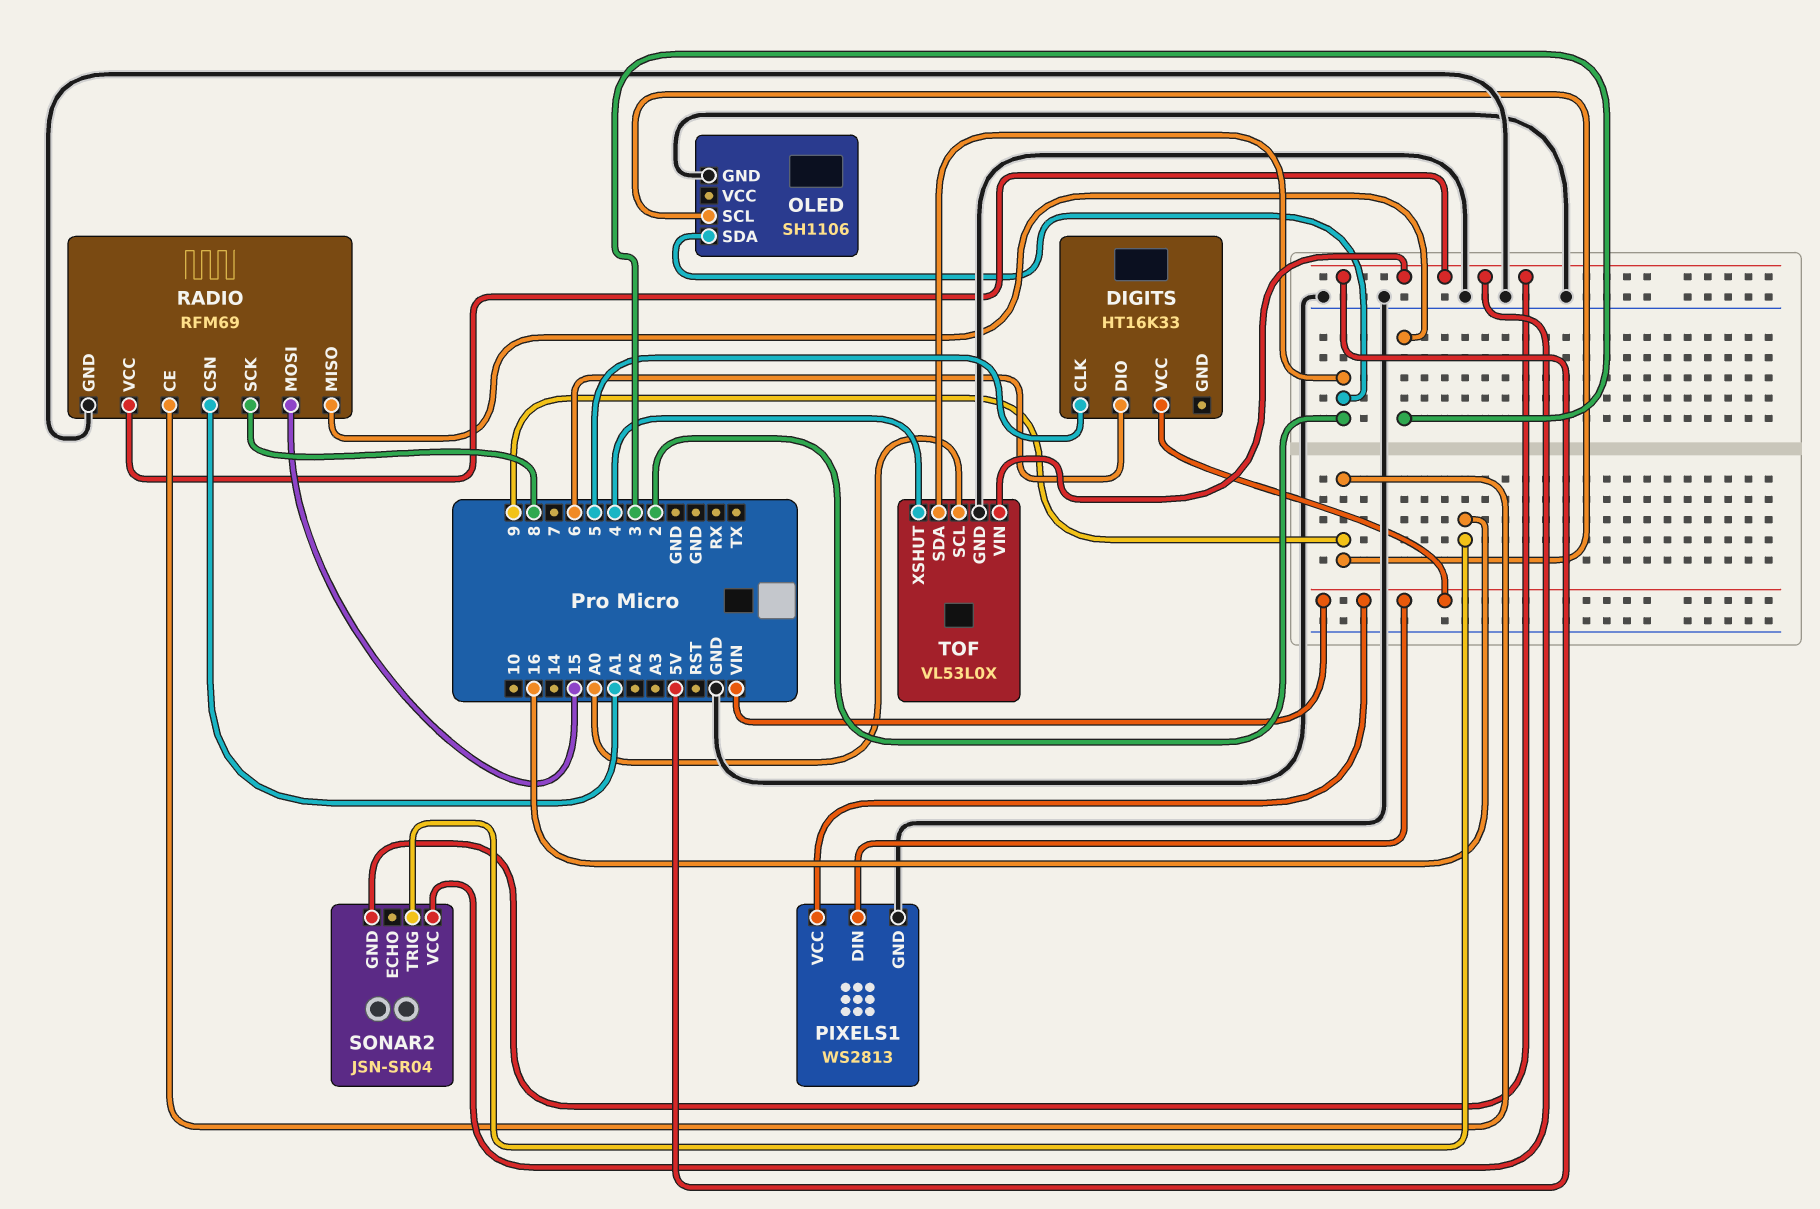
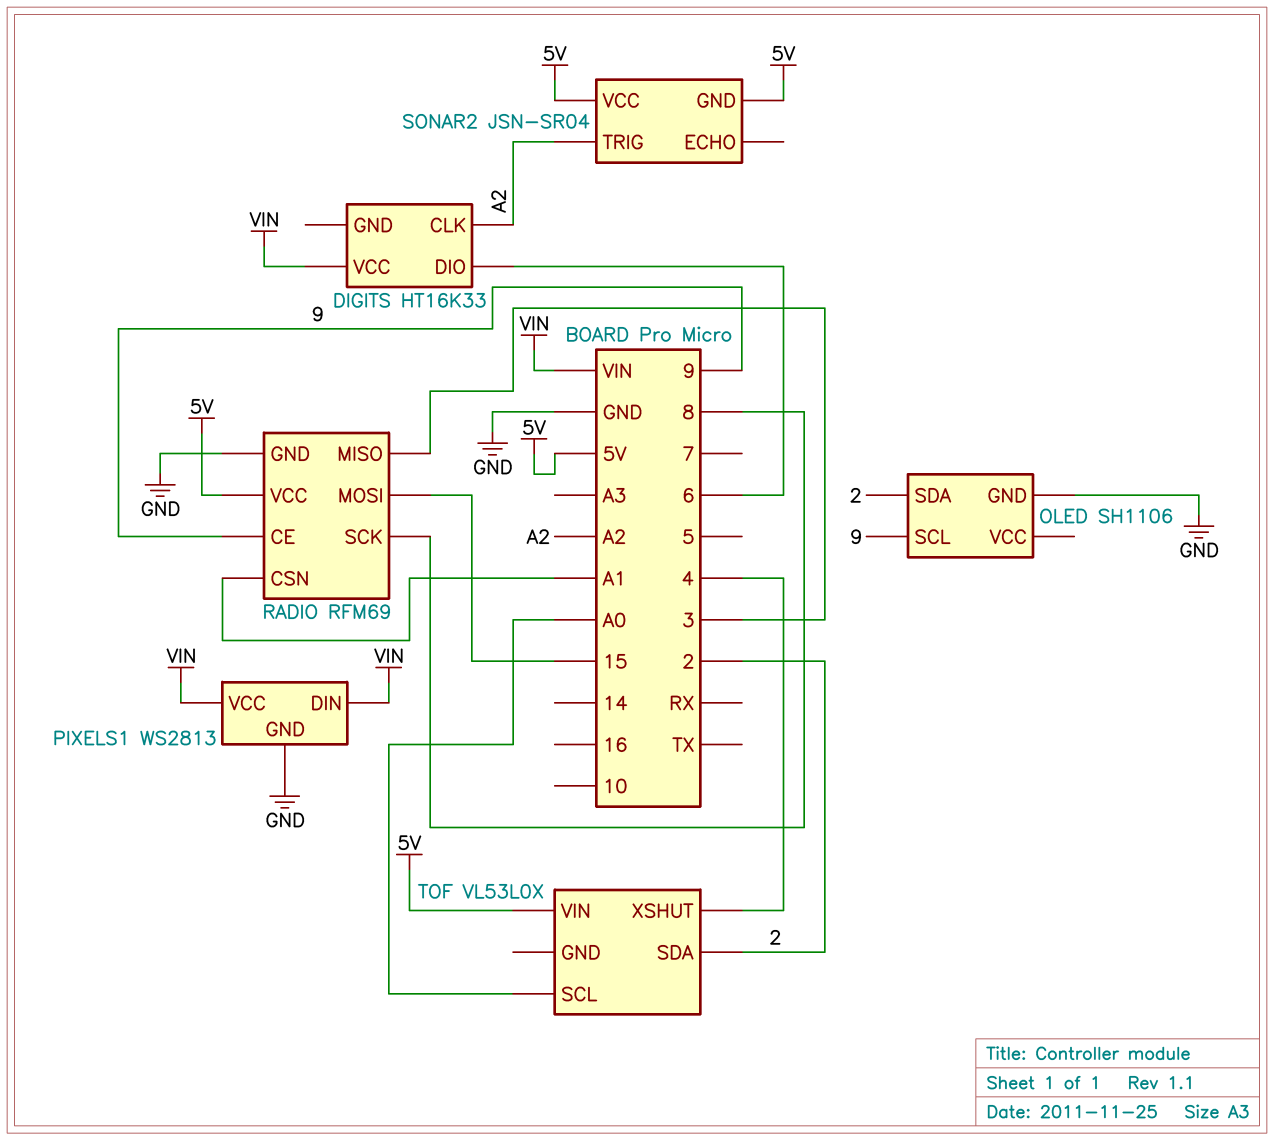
DIGITS pin CLK: 5 -> A2
SONAR2 pin TRIG: 16 -> A2
TOF pin GND: GND -> none

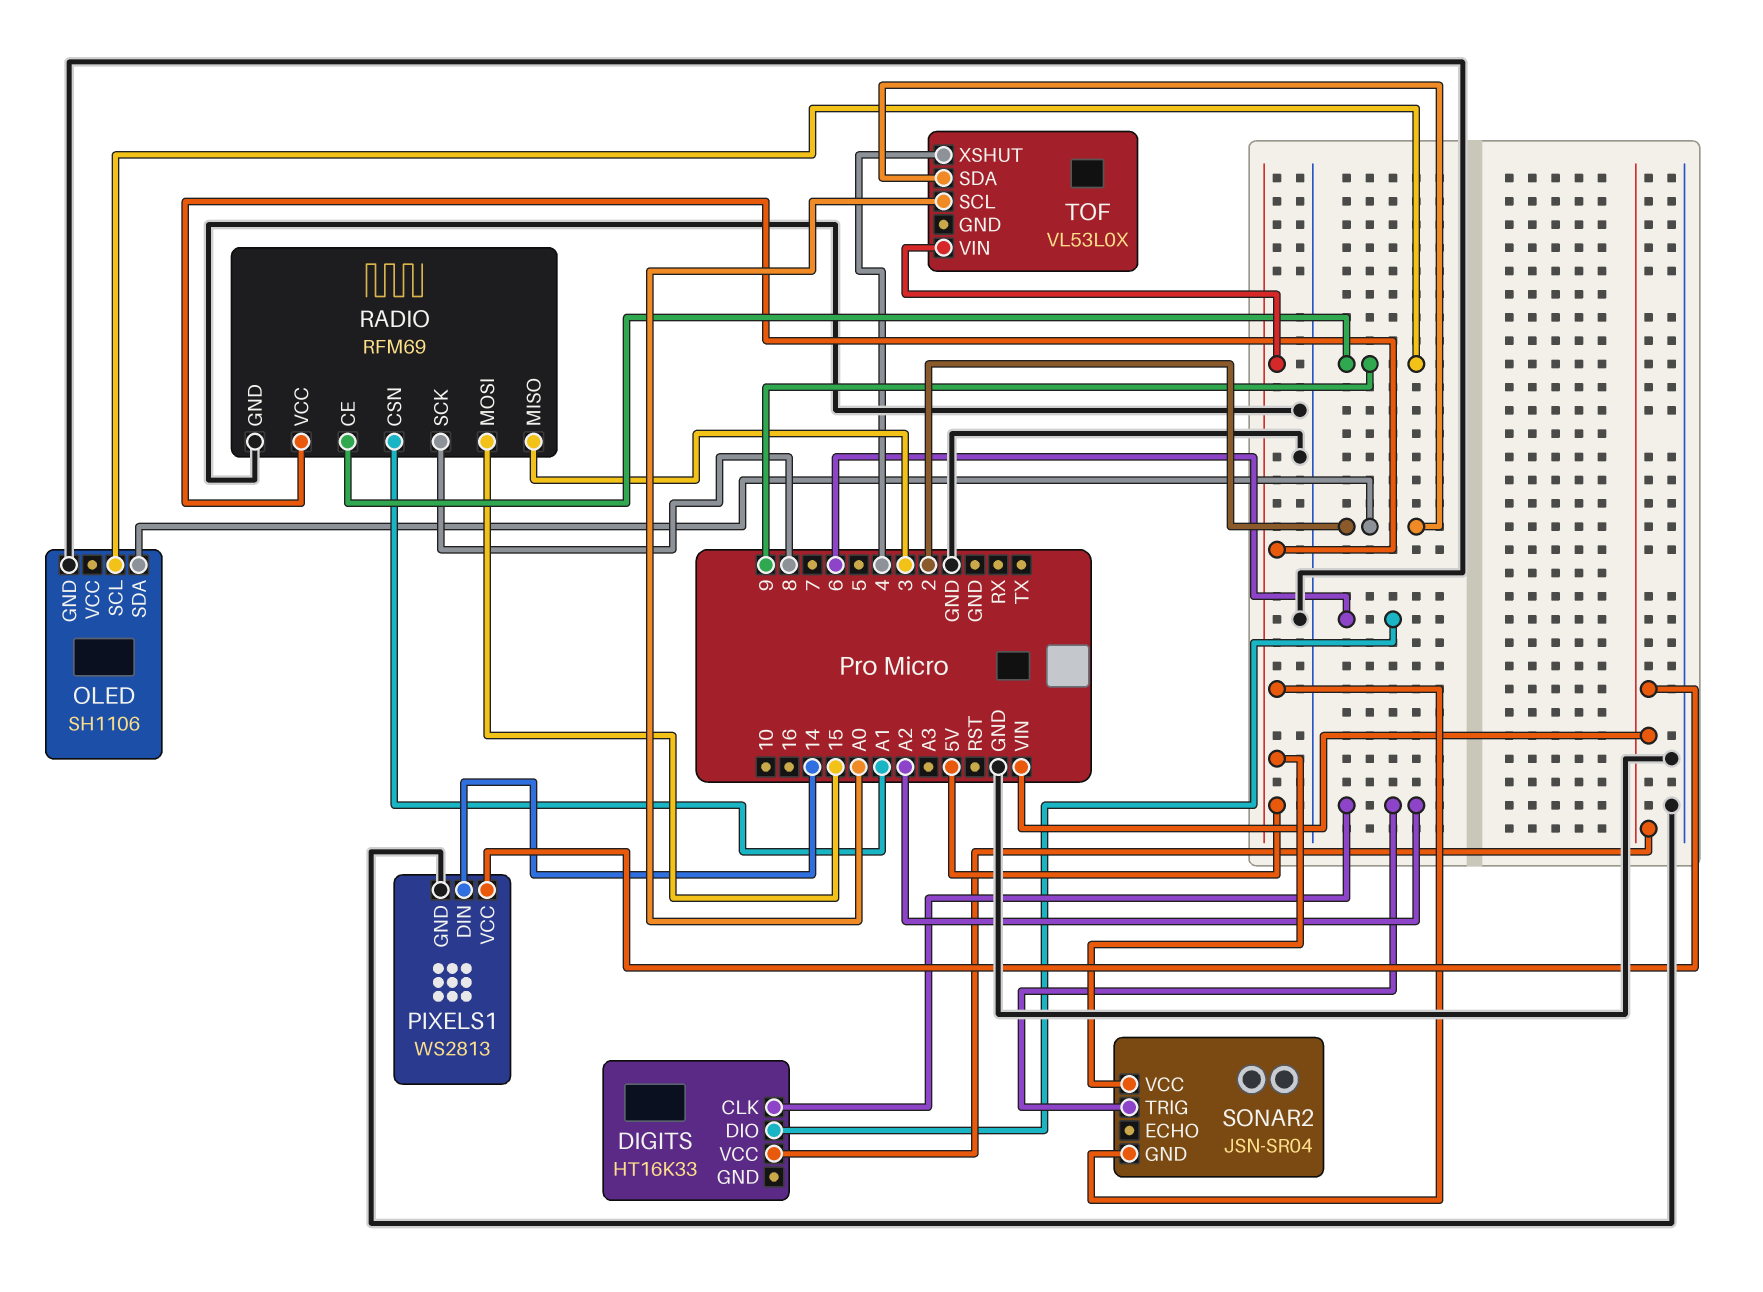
PIXELS1 pin DIN: VIN -> 14

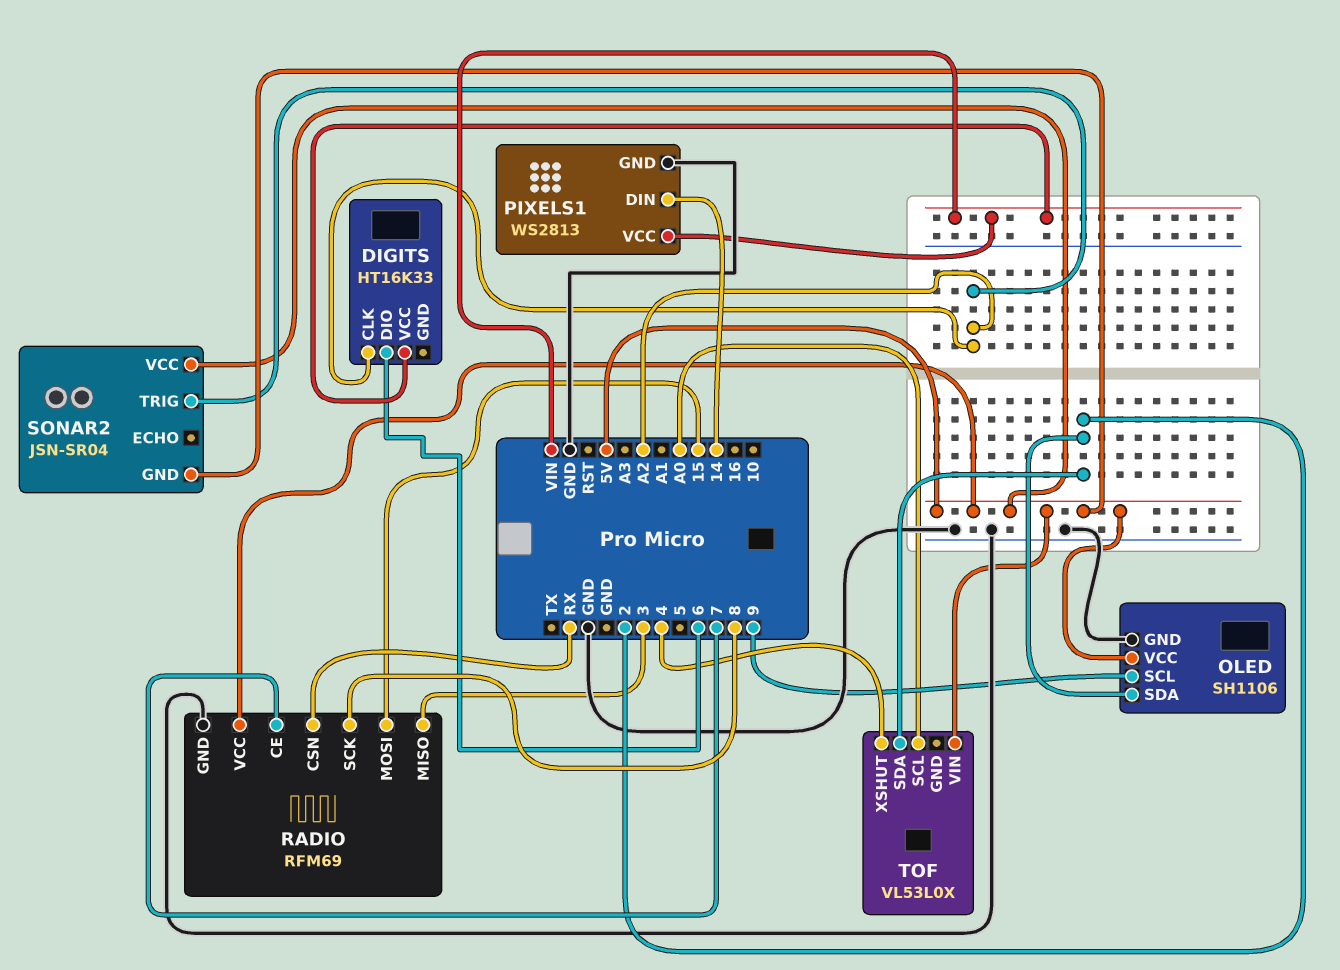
OLED pin VCC: none -> 5V
RADIO pin CE: 9 -> 7
RADIO pin CSN: A1 -> RX

